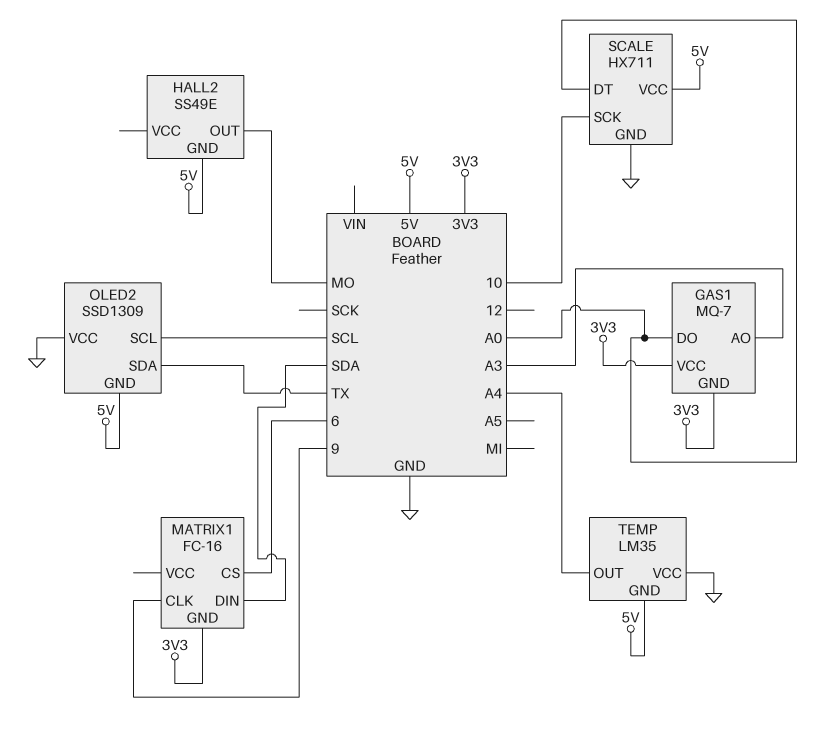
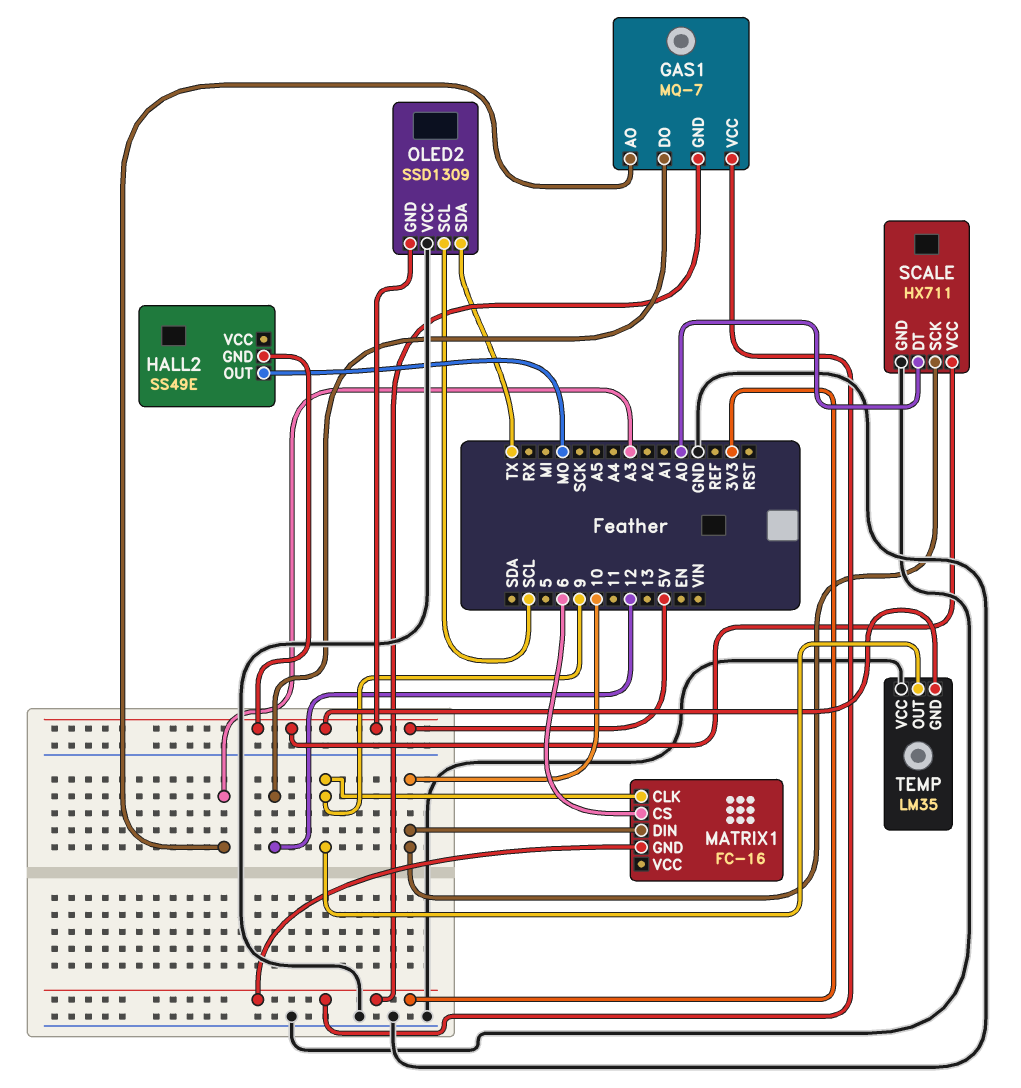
GAS1 pin DO: A0 -> 12
MATRIX1 pin DIN: SDA -> 10
TEMP pin OUT: A4 -> 9

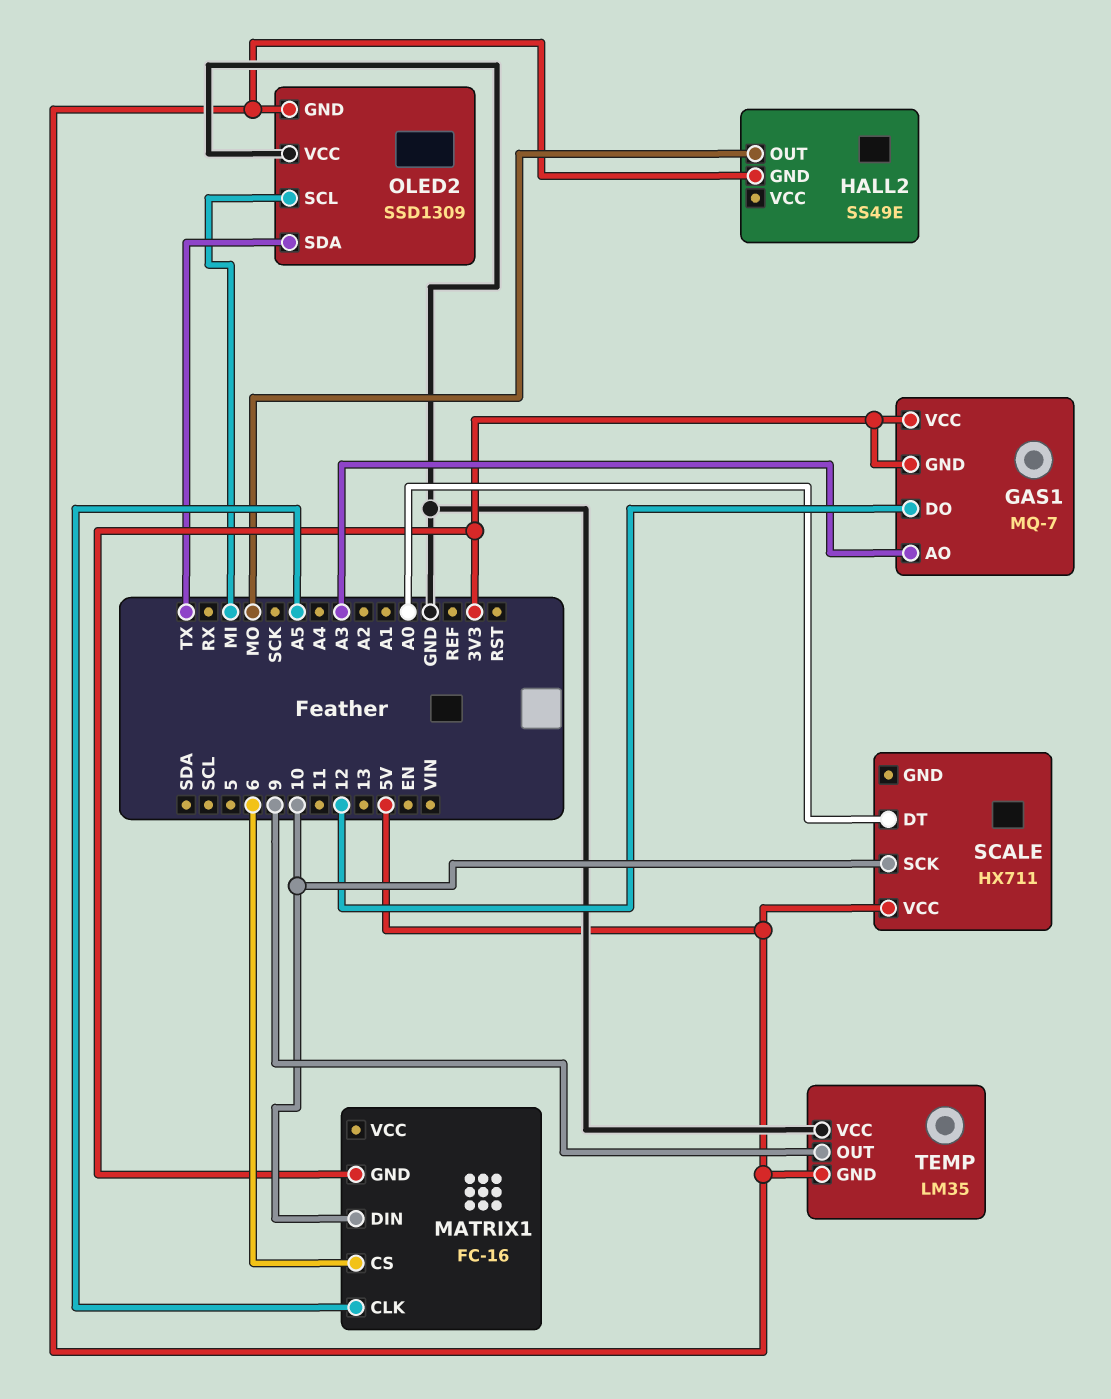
MATRIX1 pin CLK: 9 -> A5
OLED2 pin SCL: SCL -> MI
SCALE pin GND: GND -> none

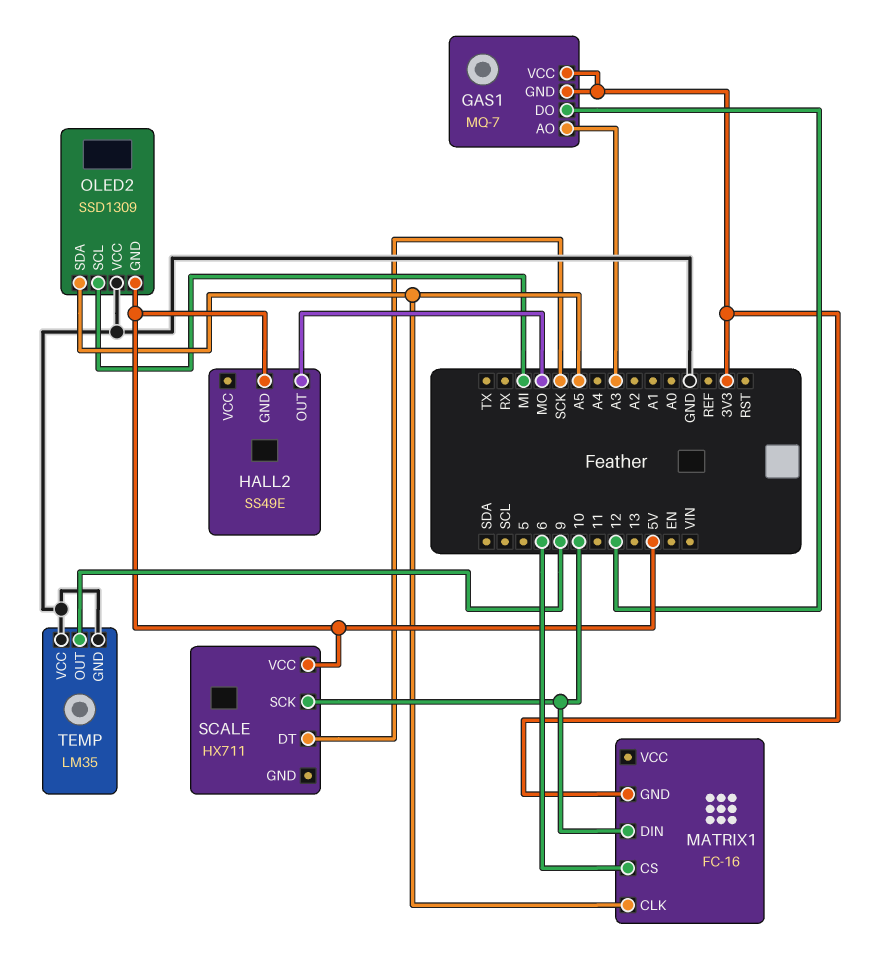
OLED2 pin SDA: TX -> A5
SCALE pin DT: A0 -> SCK
TEMP pin GND: 5V -> GND

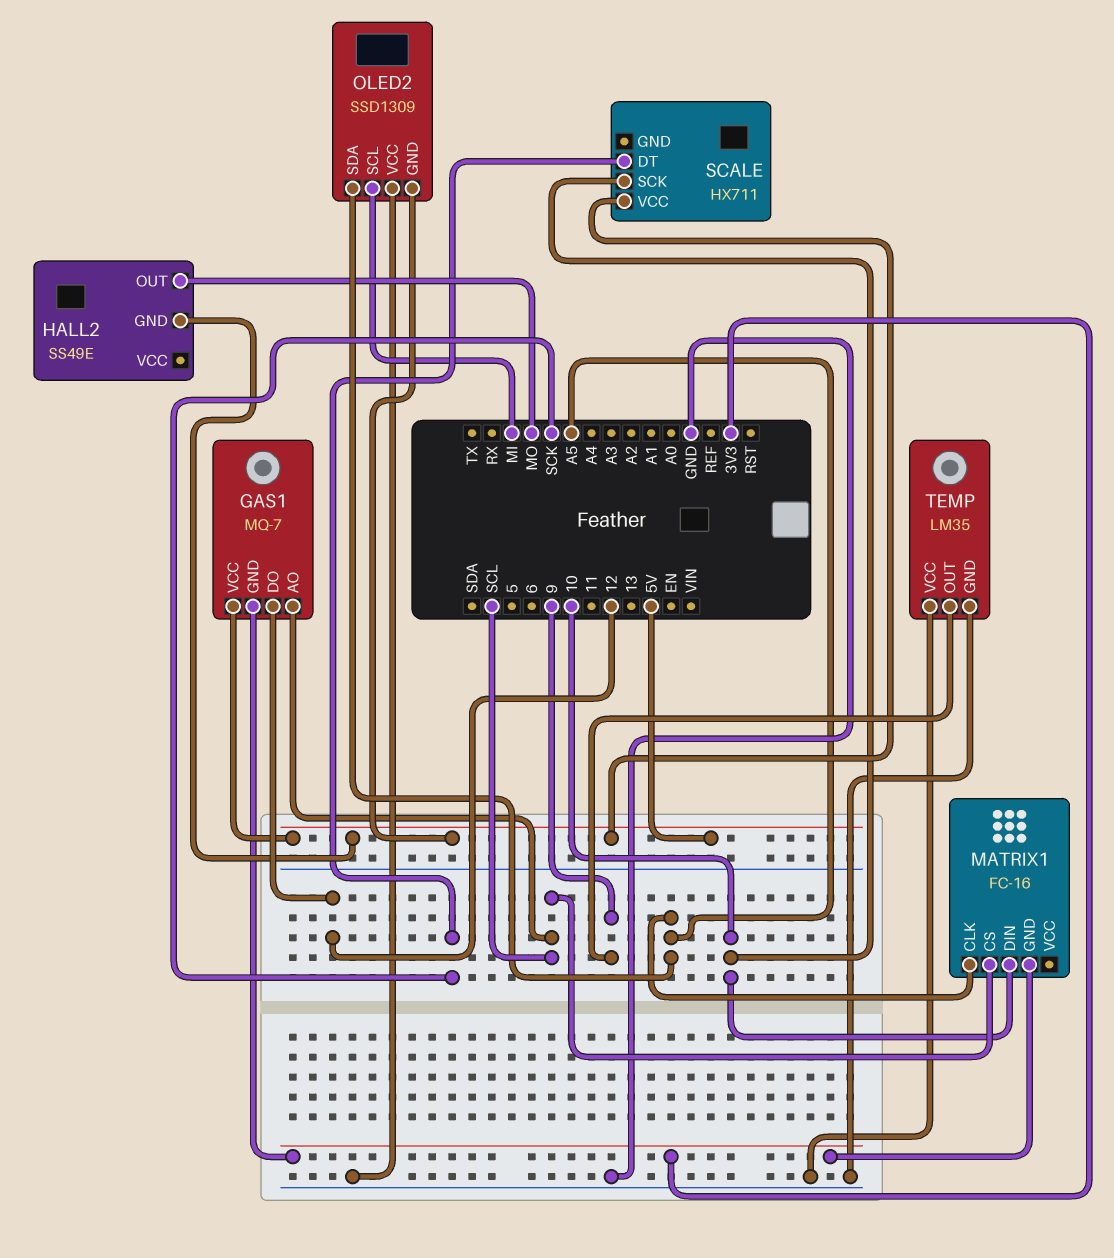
GAS1 pin AO: A3 -> SCL
GAS1 pin VCC: 3V3 -> 5V
MATRIX1 pin CS: 6 -> SCL

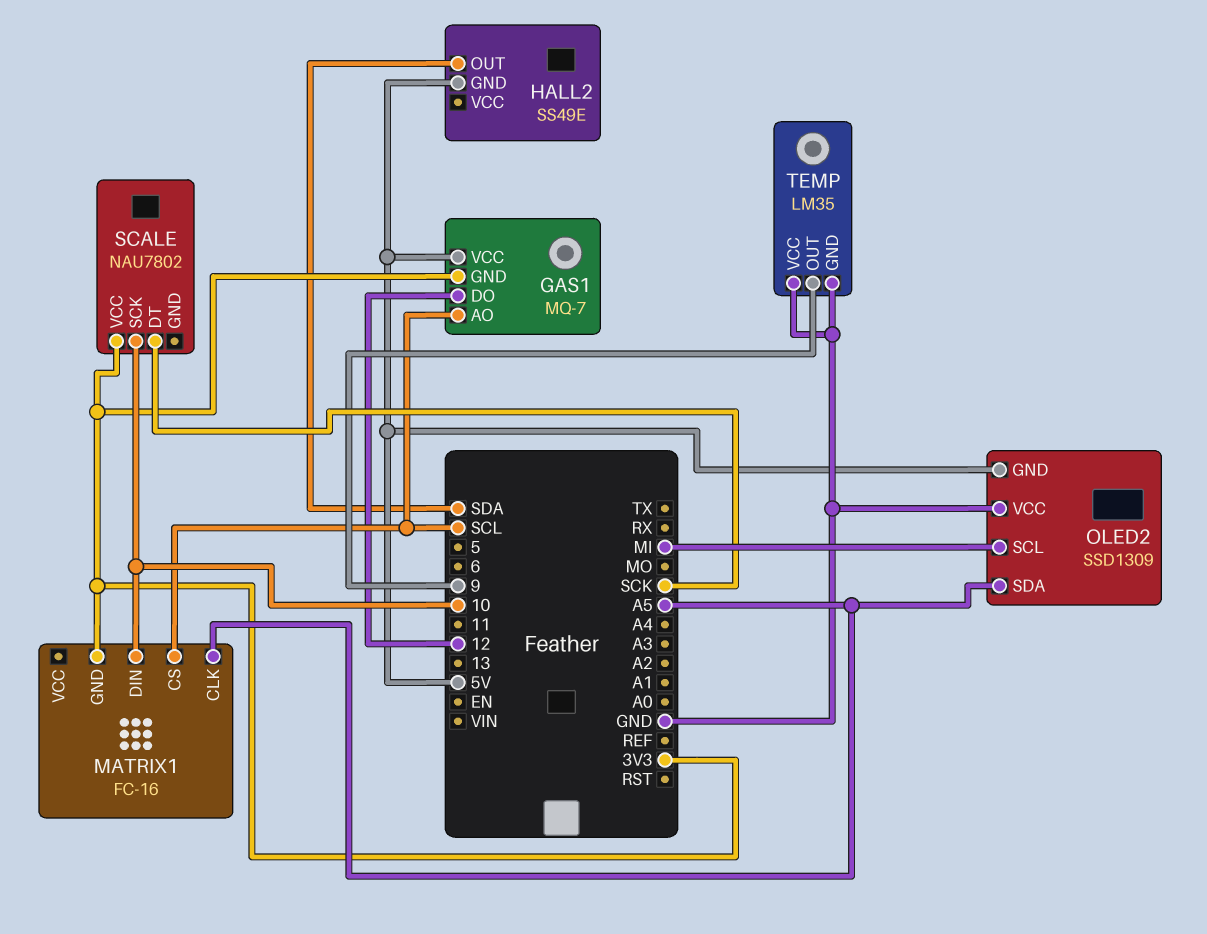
HALL2 pin OUT: MO -> SDA
SCALE: HX711 -> NAU7802
SCALE pin VCC: 5V -> 3V3

